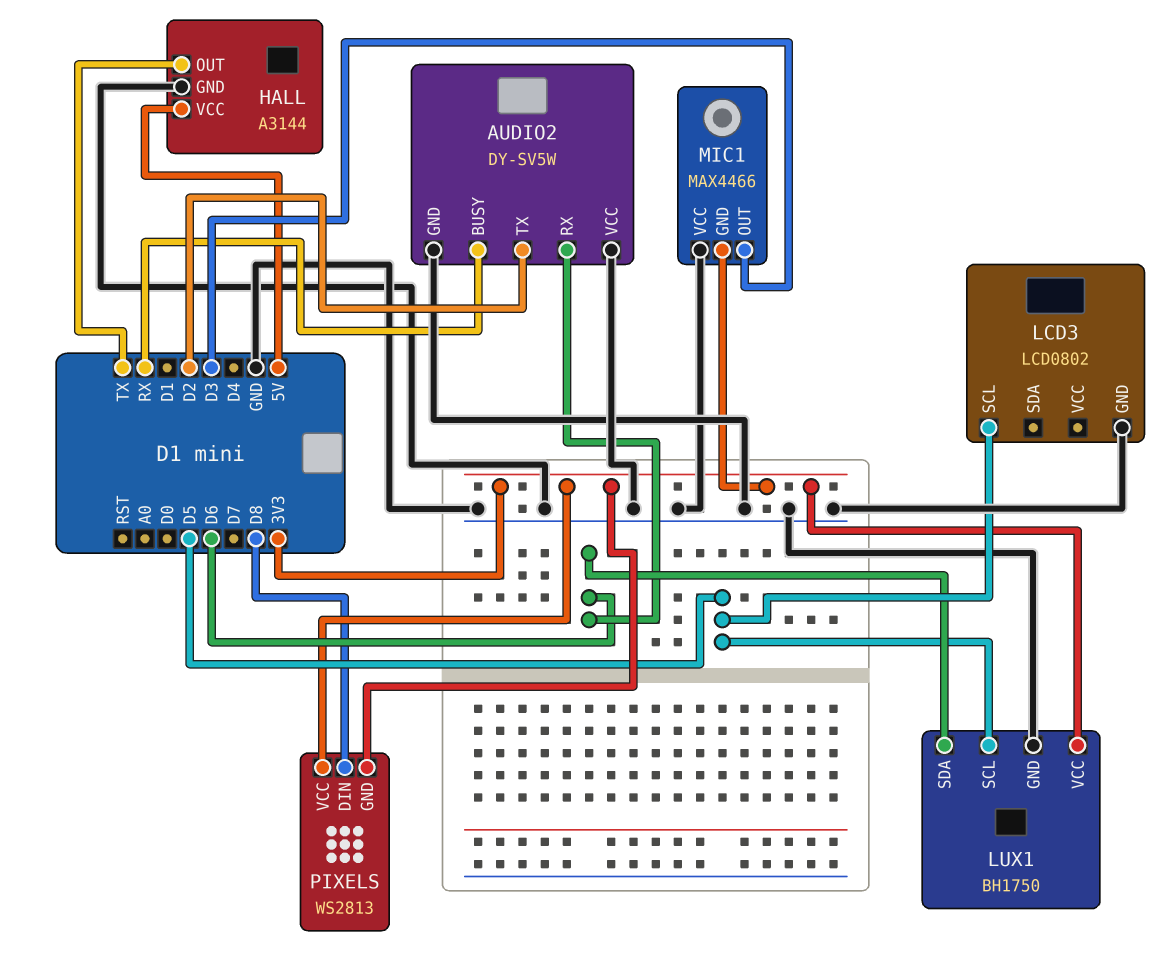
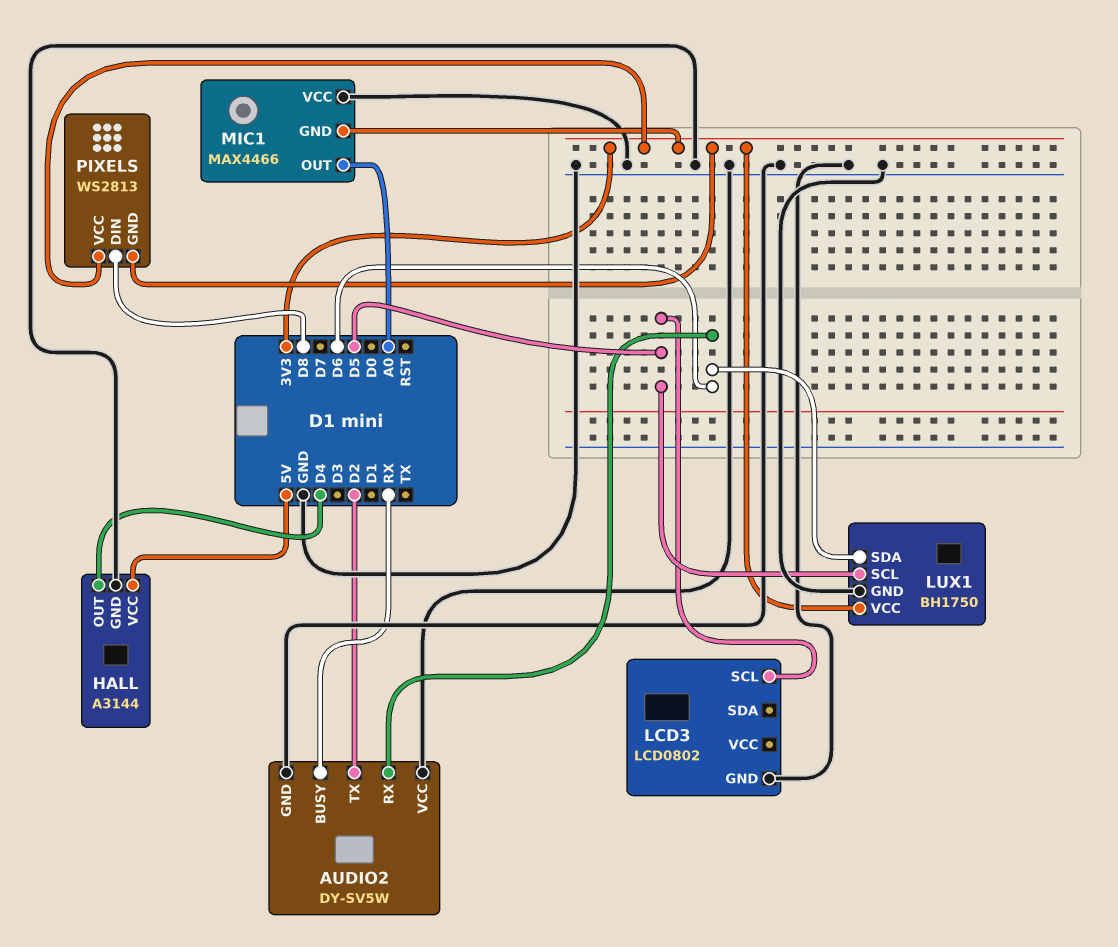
HALL pin OUT: TX -> D4
MIC1 pin OUT: D3 -> A0

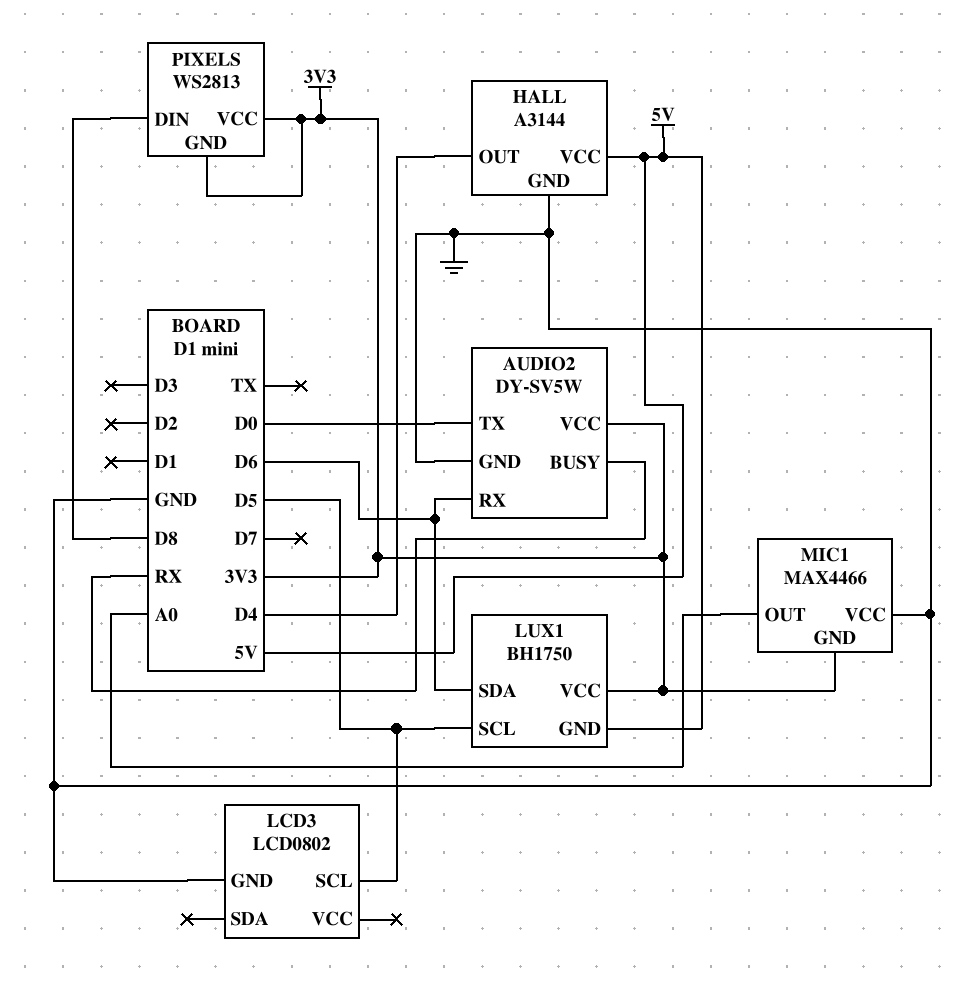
AUDIO2 pin TX: D2 -> D0
AUDIO2 pin VCC: GND -> 3V3
LUX1 pin GND: GND -> 5V

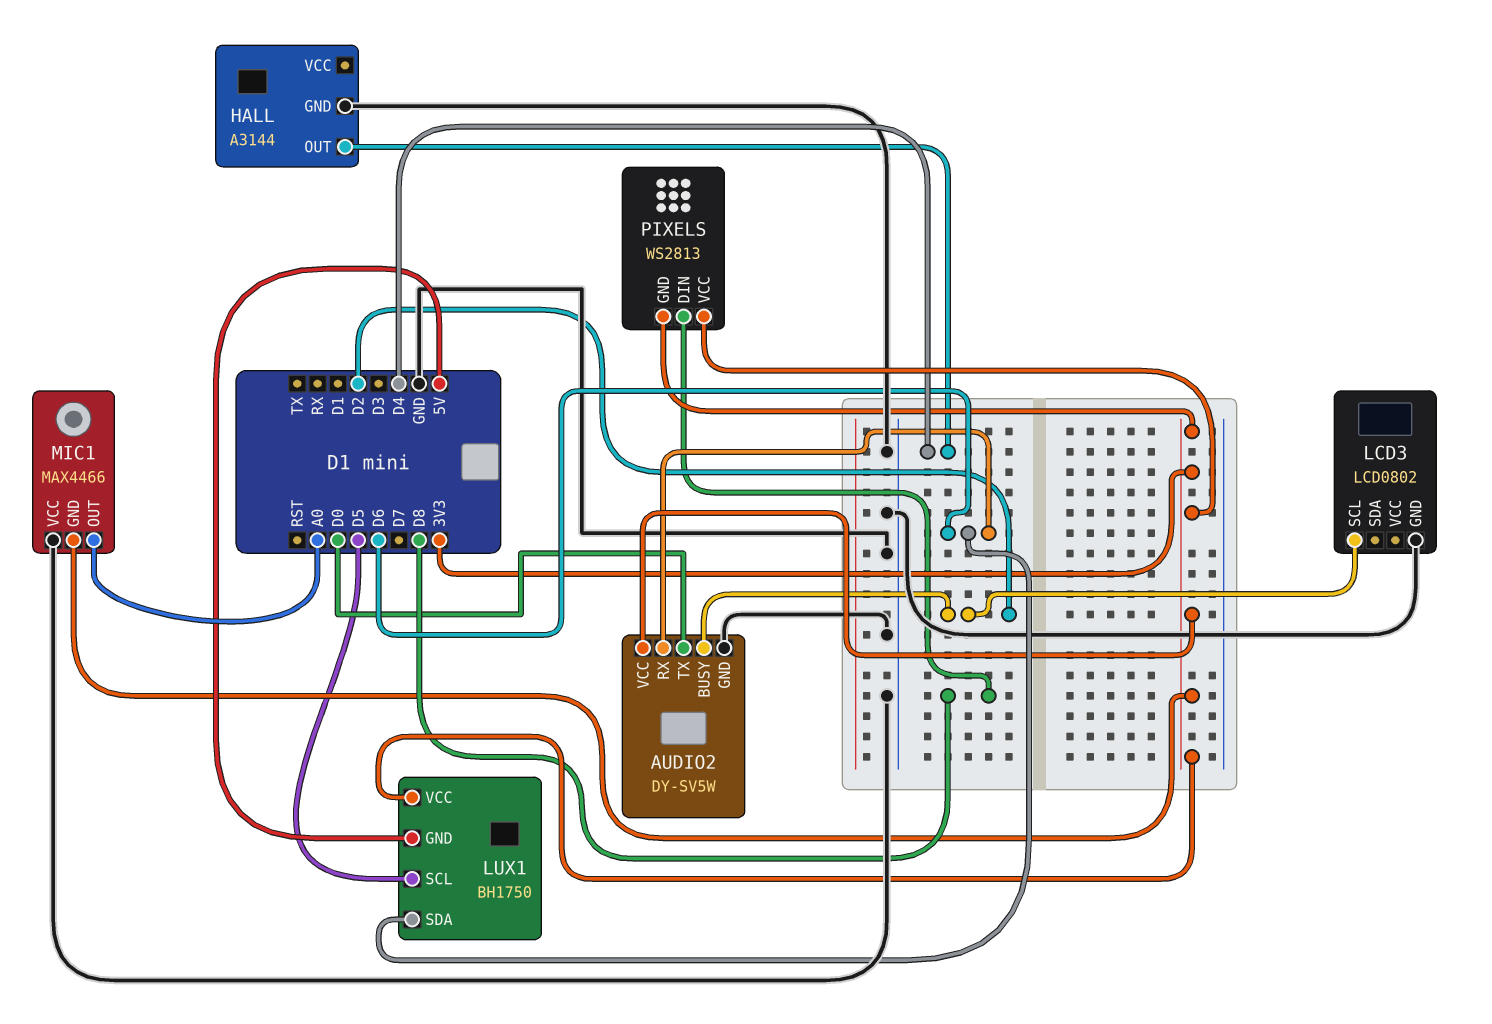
AUDIO2 pin BUSY: RX -> D2
HALL pin VCC: 5V -> none
LCD3 pin SCL: D5 -> D2

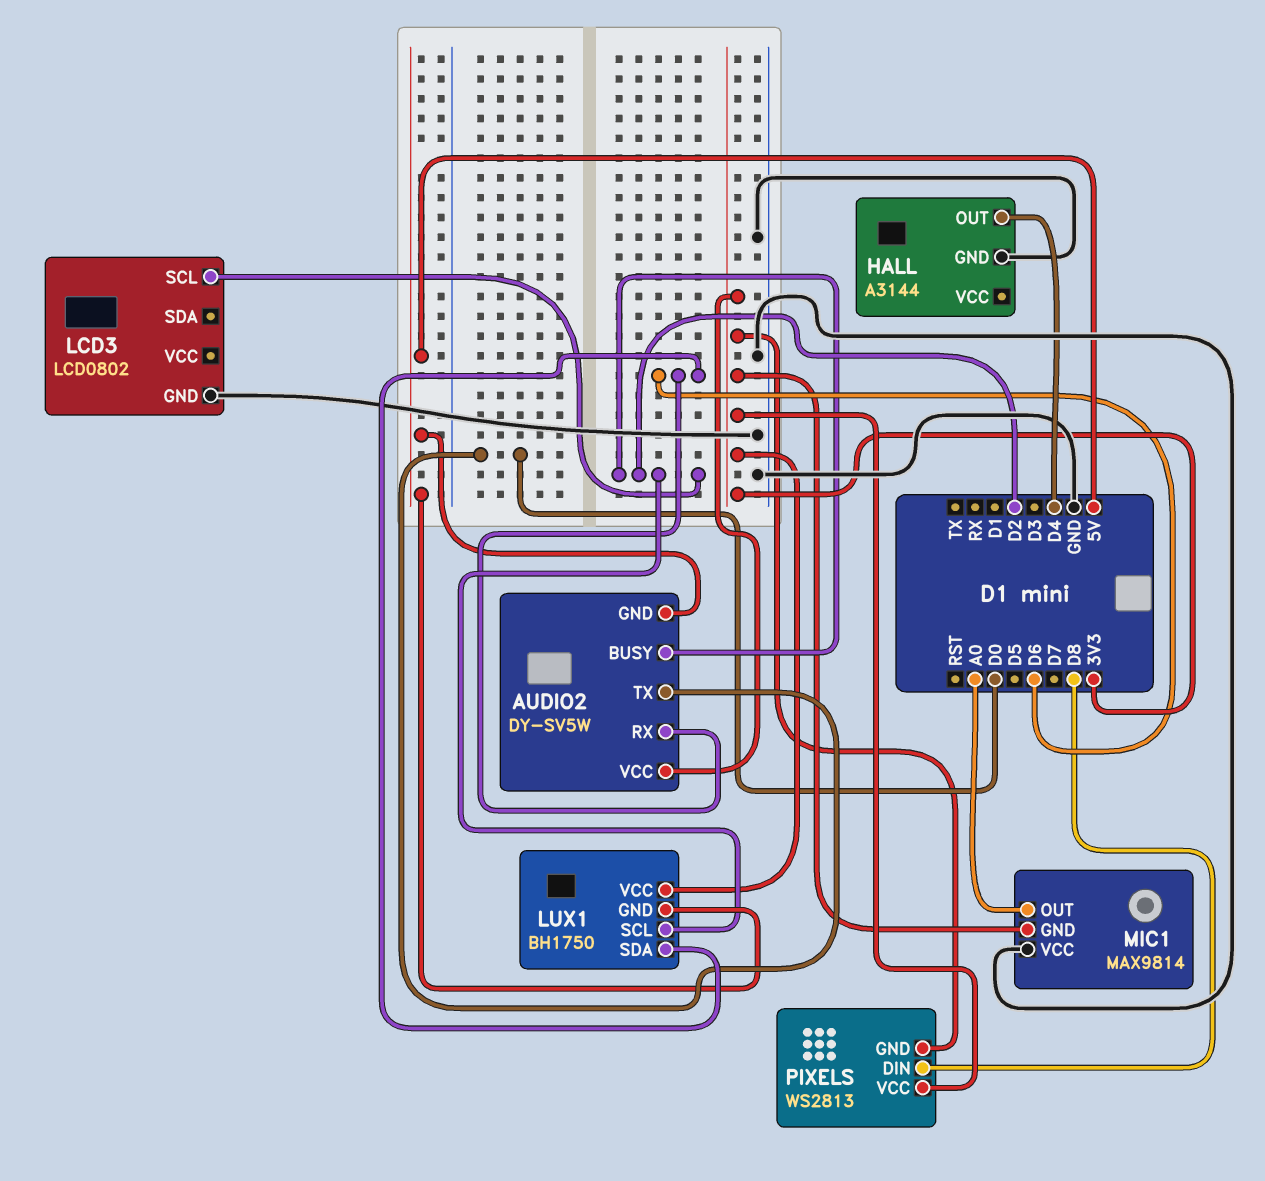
AUDIO2 pin GND: GND -> 5V
LUX1 pin SCL: D5 -> D2
MIC1: MAX4466 -> MAX9814

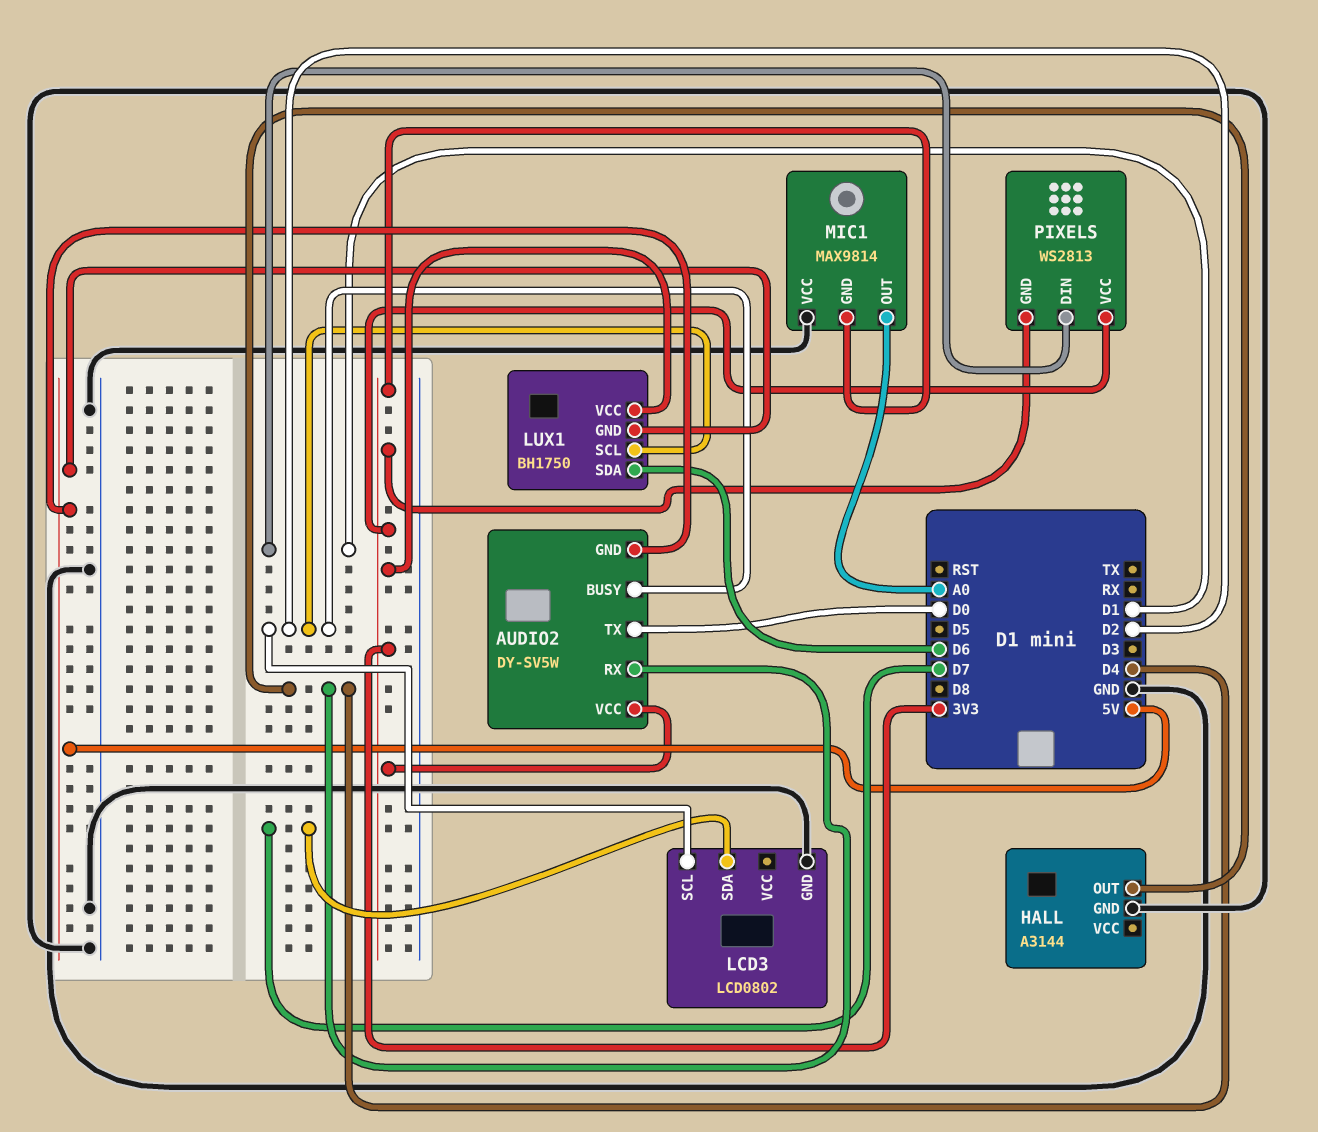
AUDIO2 pin RX: D6 -> D4
LCD3 pin SDA: none -> D7
PIXELS pin DIN: D8 -> D1

